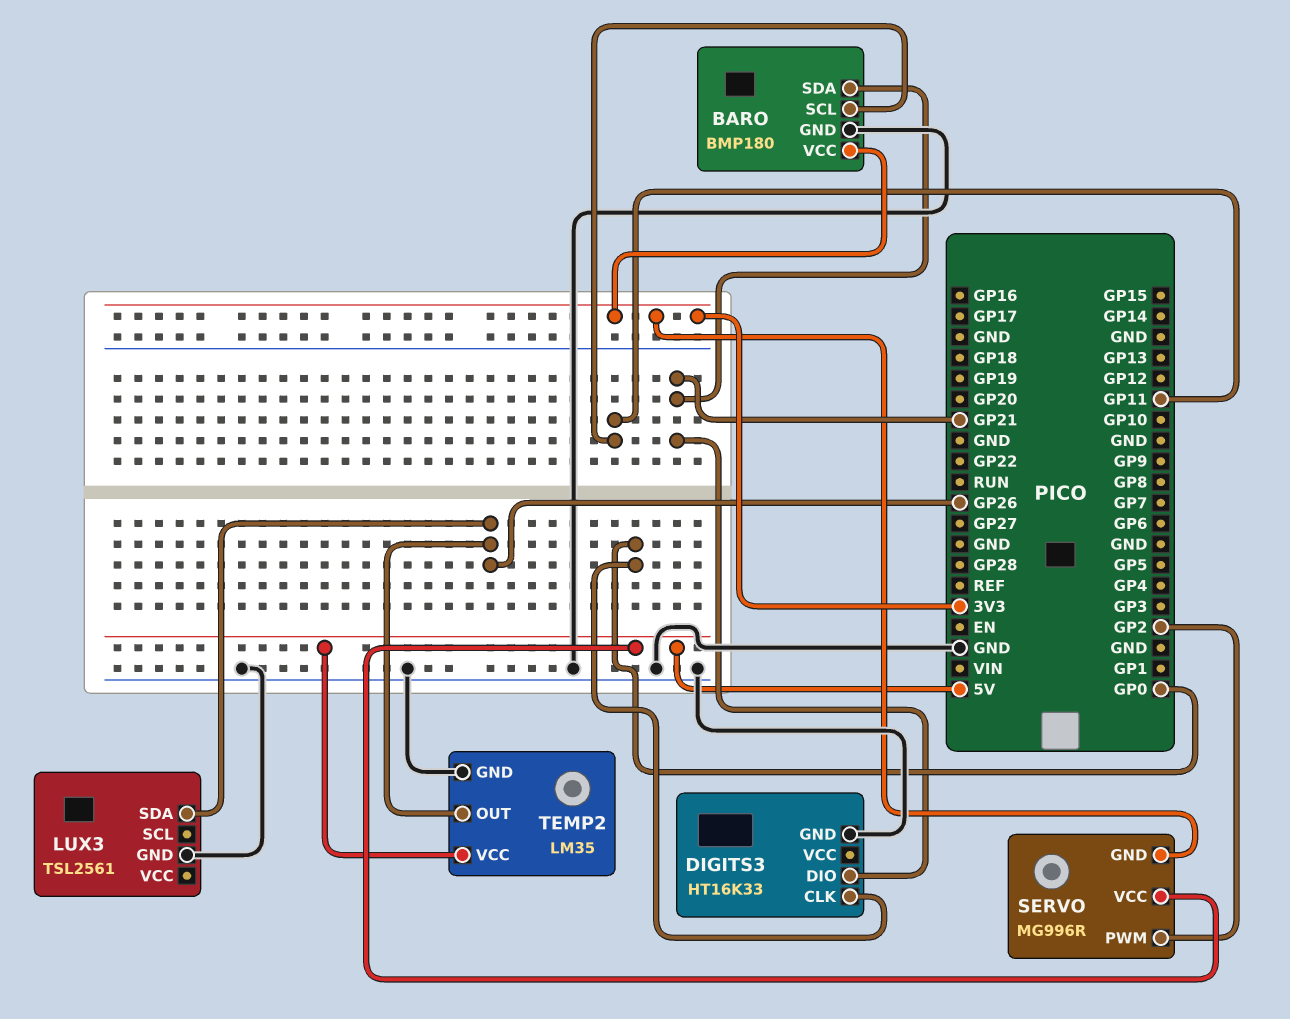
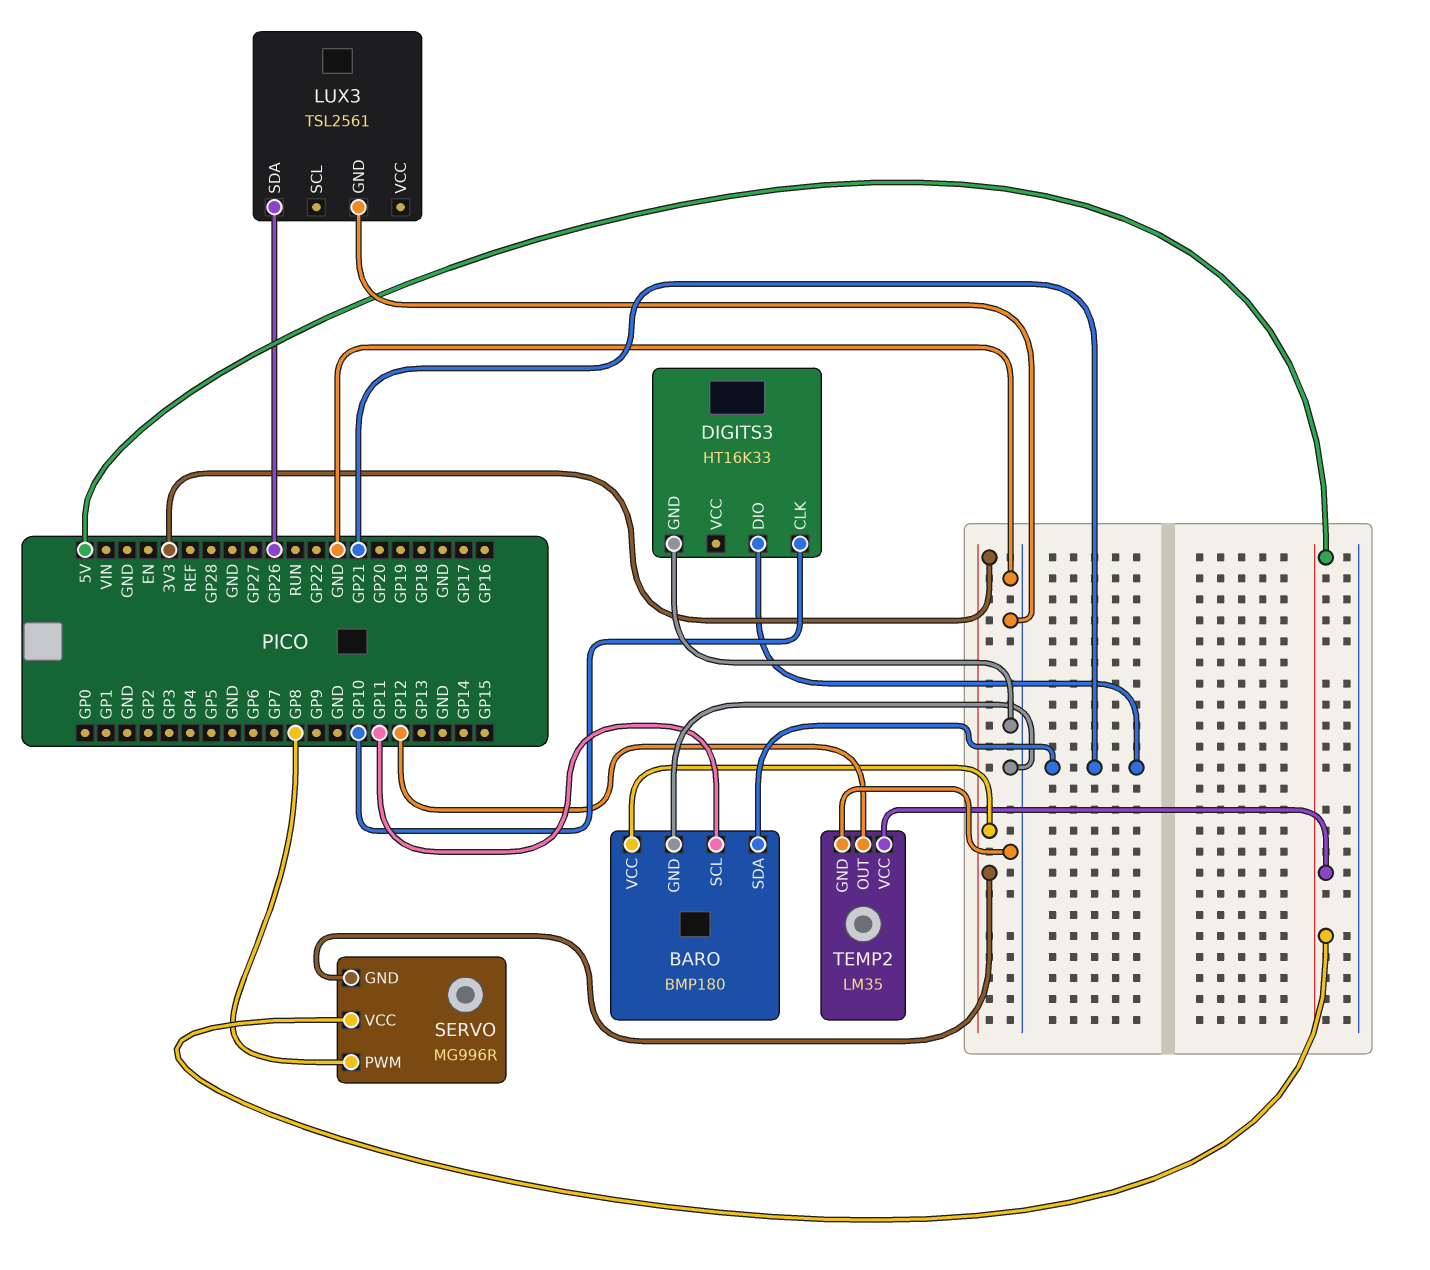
DIGITS3 pin CLK: GP0 -> GP10
SERVO pin PWM: GP2 -> GP8
TEMP2 pin OUT: GP26 -> GP12

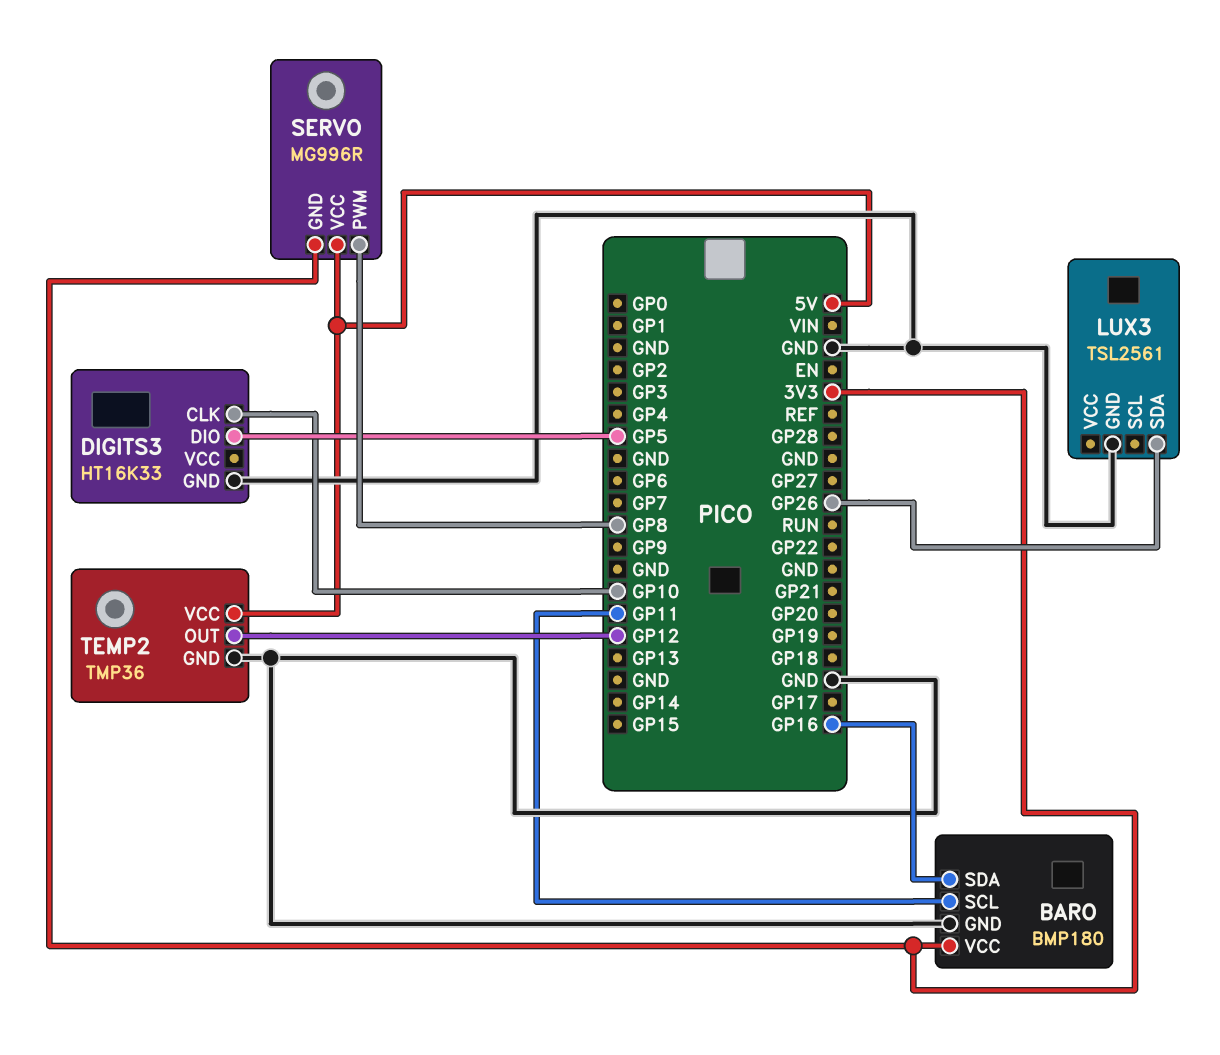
BARO pin SDA: GP21 -> GP16
DIGITS3 pin DIO: GP21 -> GP5
TEMP2: LM35 -> TMP36

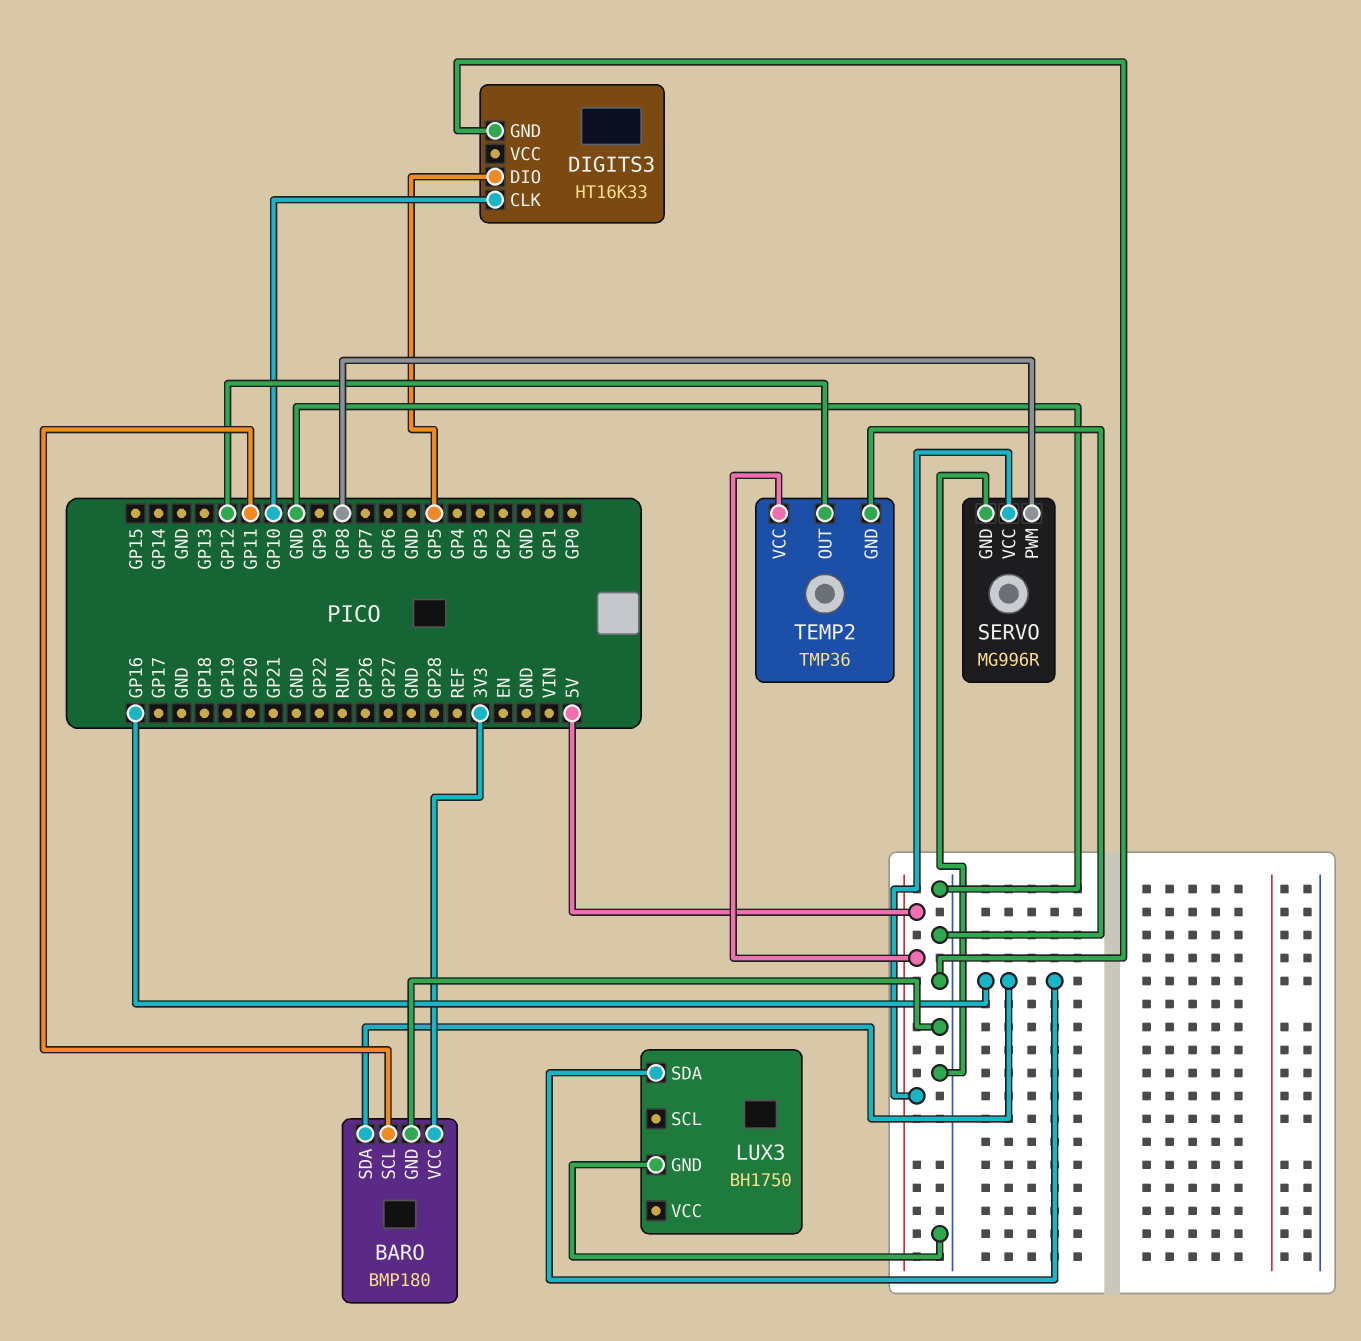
LUX3: TSL2561 -> BH1750
LUX3 pin SDA: GP26 -> GP16
SERVO pin GND: 3V3 -> GND

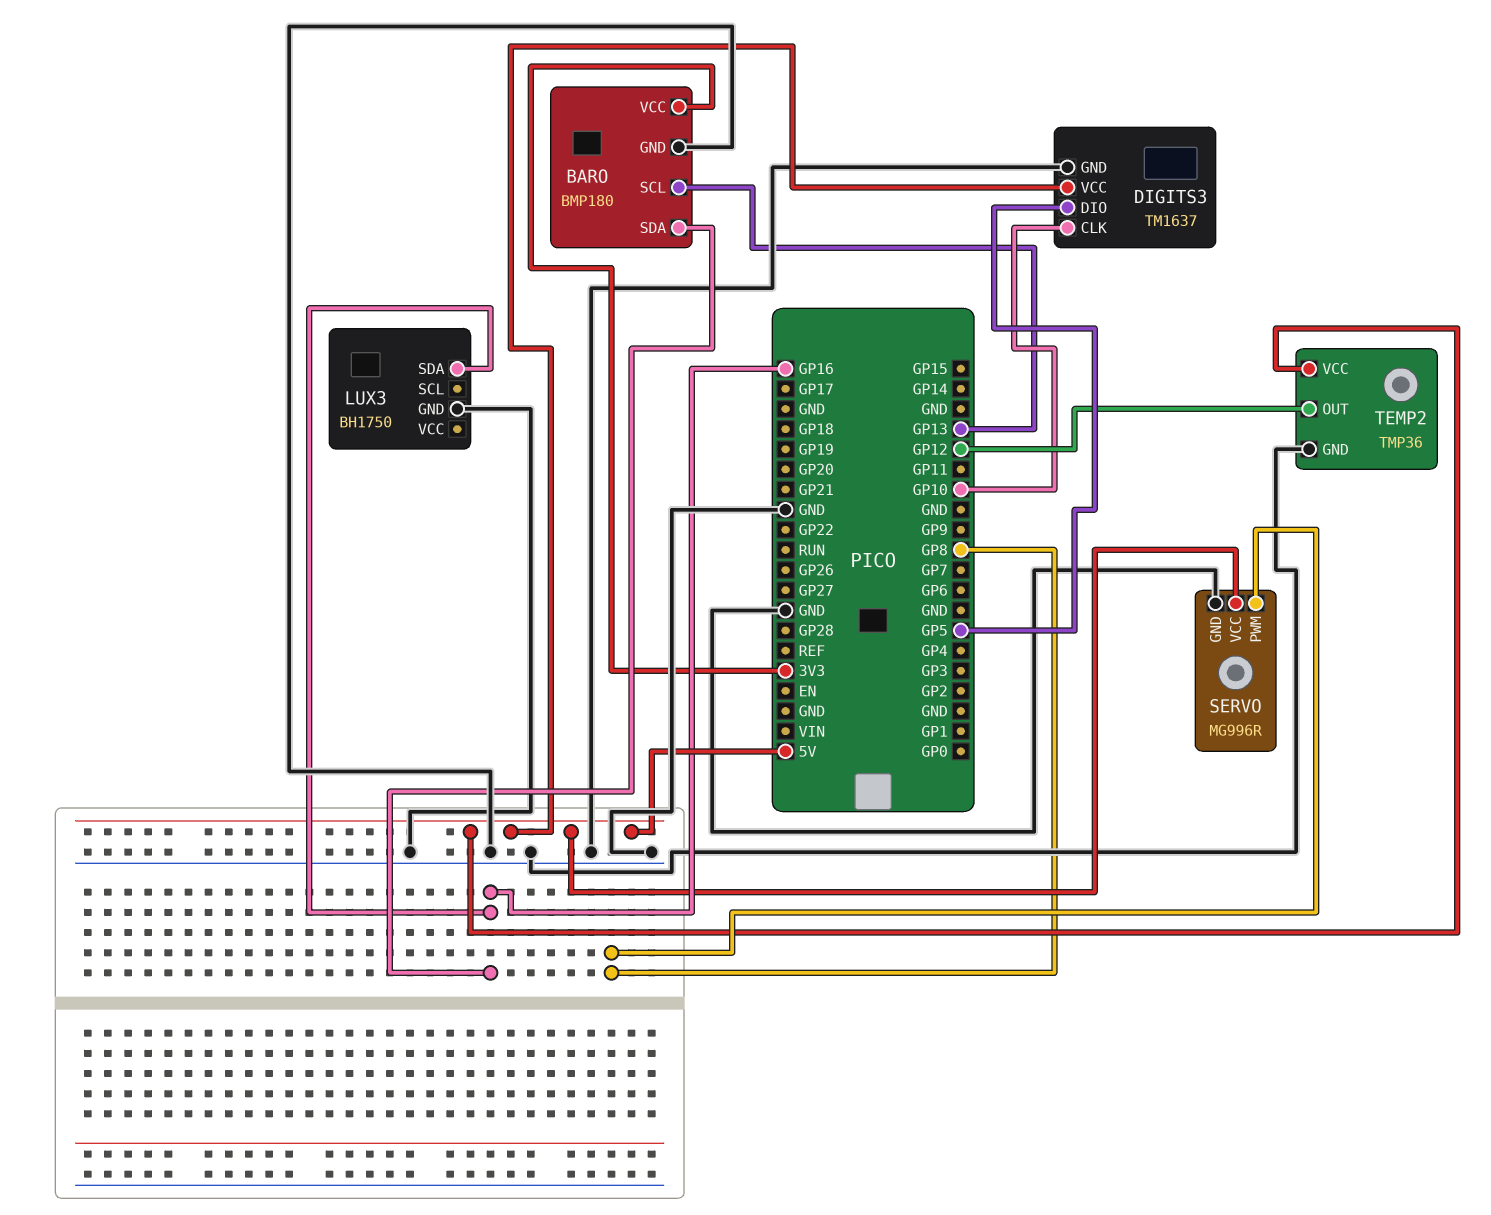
BARO pin SCL: GP11 -> GP13
DIGITS3: HT16K33 -> TM1637
DIGITS3 pin VCC: none -> 5V

